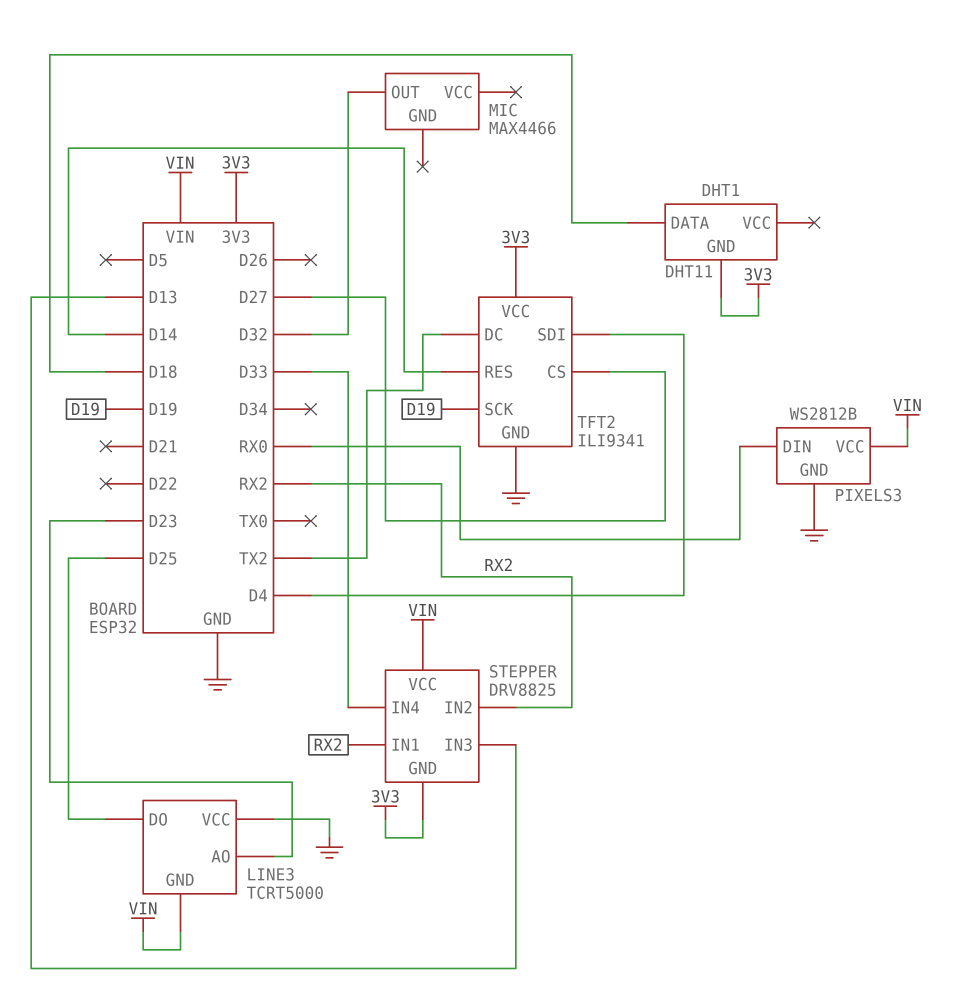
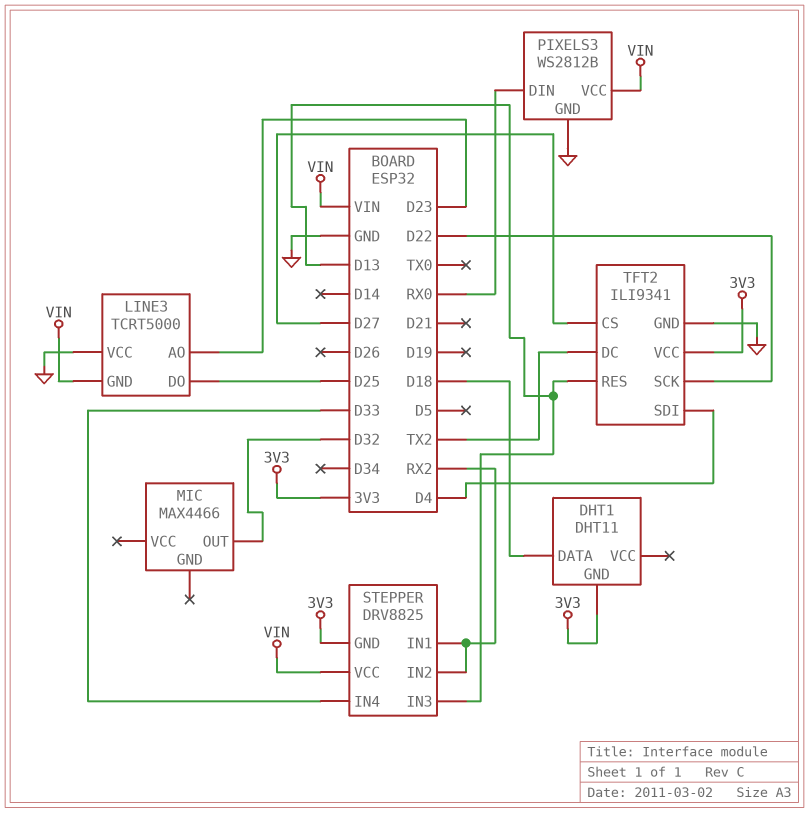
TFT2 pin RES: D14 -> D13
TFT2 pin SCK: D19 -> D22

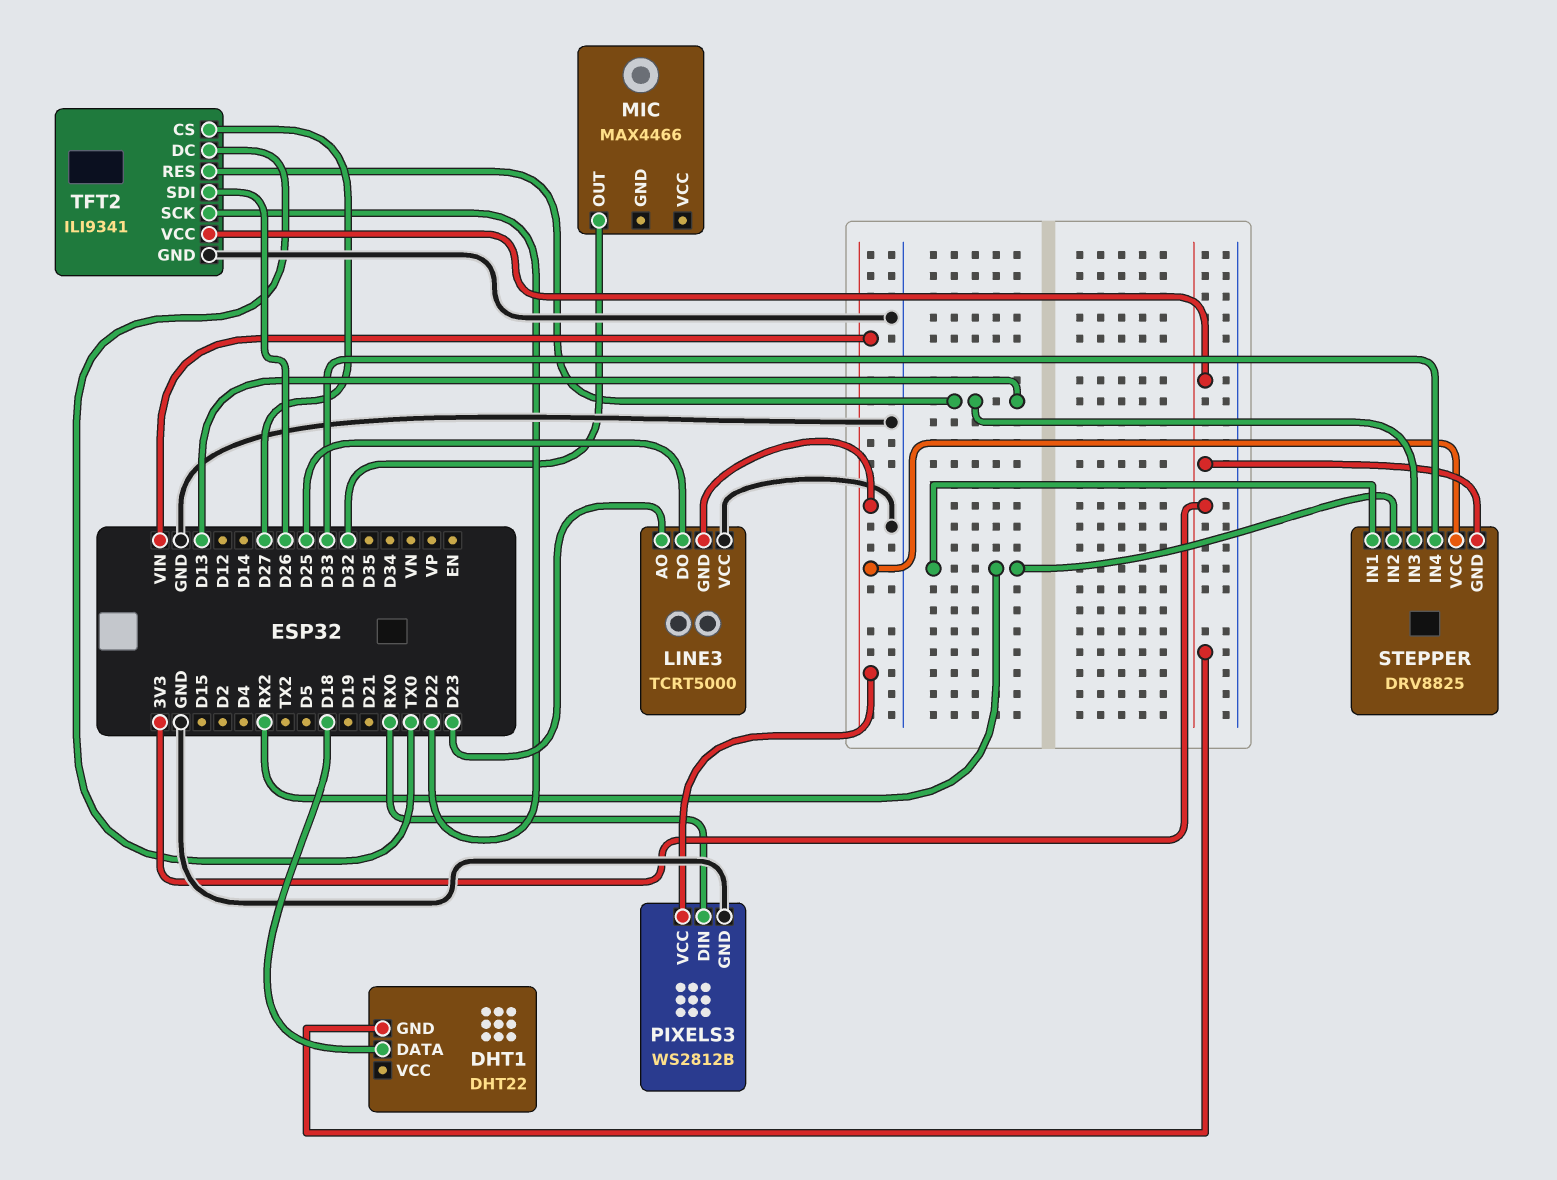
DHT1: DHT11 -> DHT22
TFT2 pin DC: TX2 -> TX0
TFT2 pin SDI: D4 -> D26

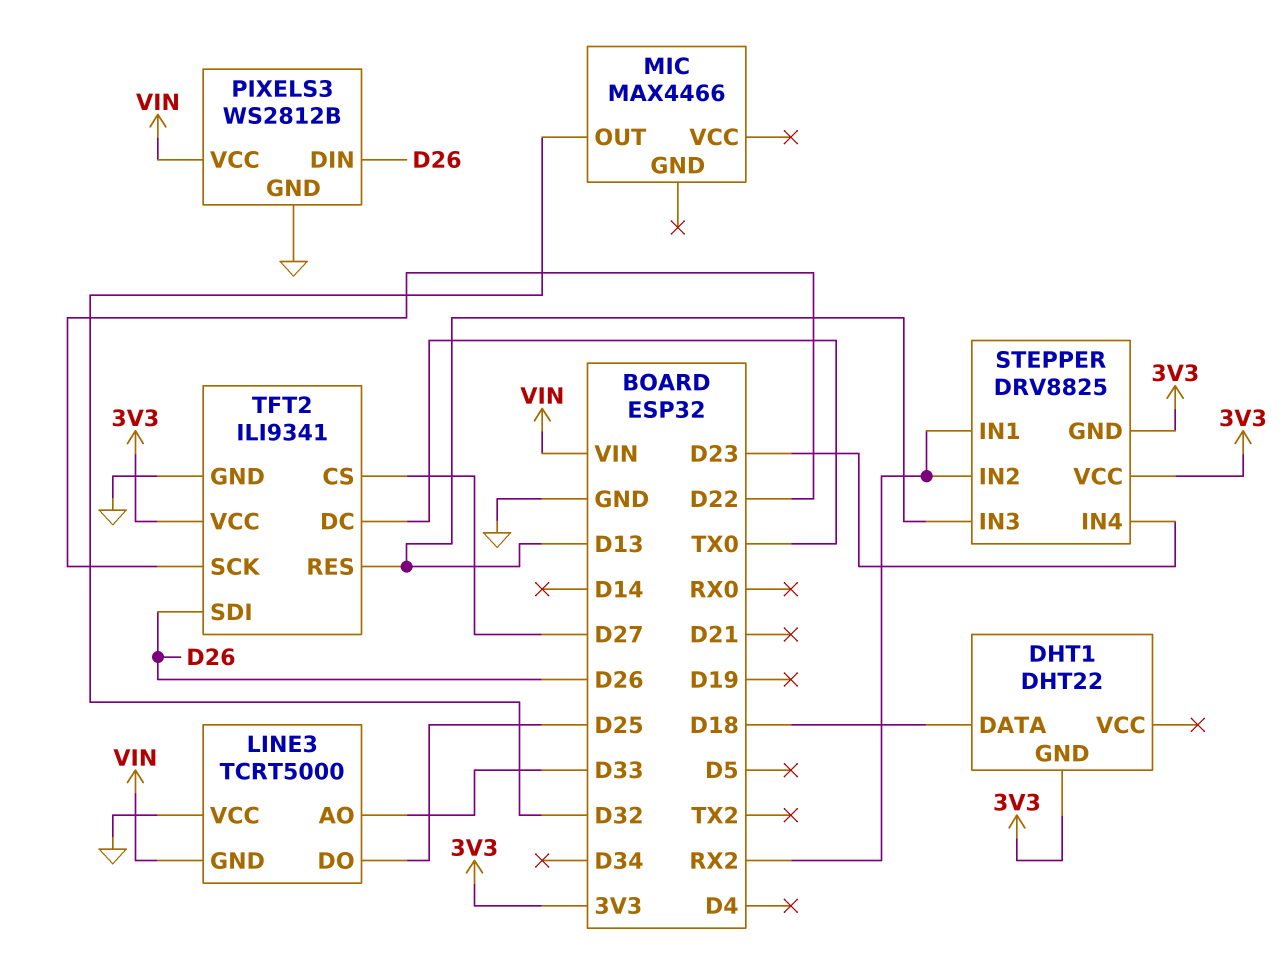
LINE3 pin AO: D23 -> D33
PIXELS3 pin DIN: RX0 -> D26
STEPPER pin IN4: D33 -> D23
STEPPER pin VCC: VIN -> 3V3

